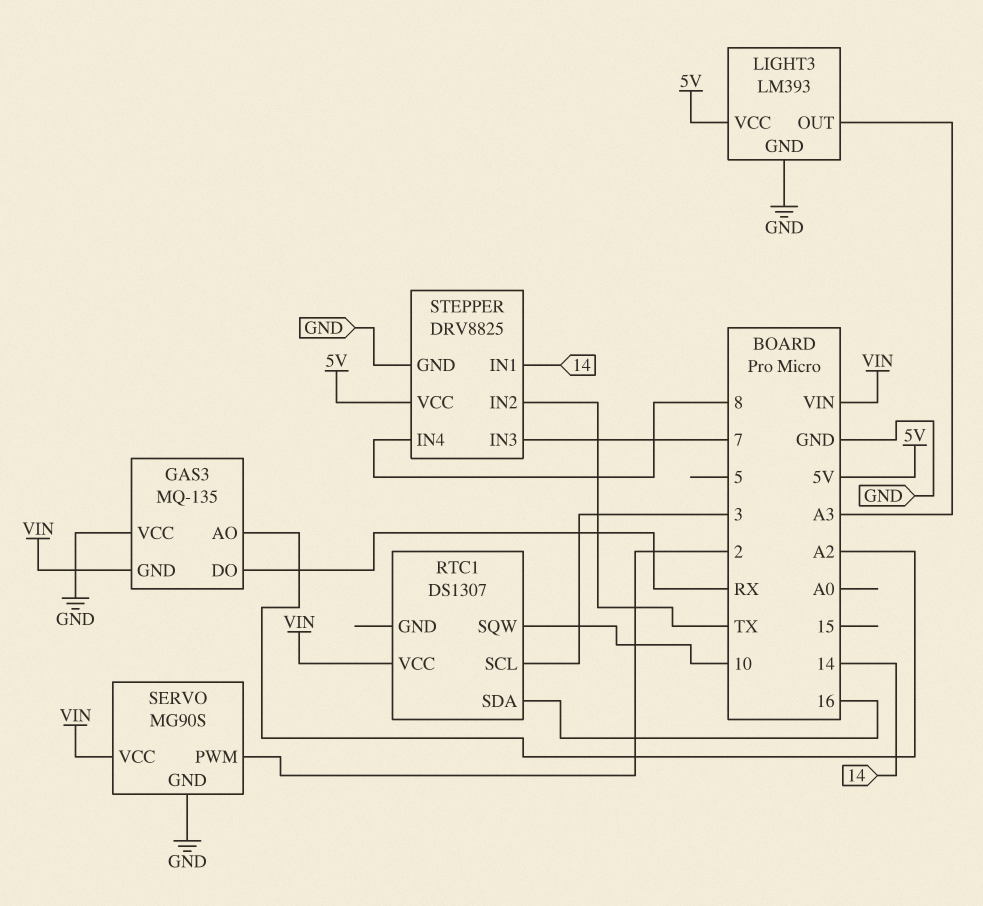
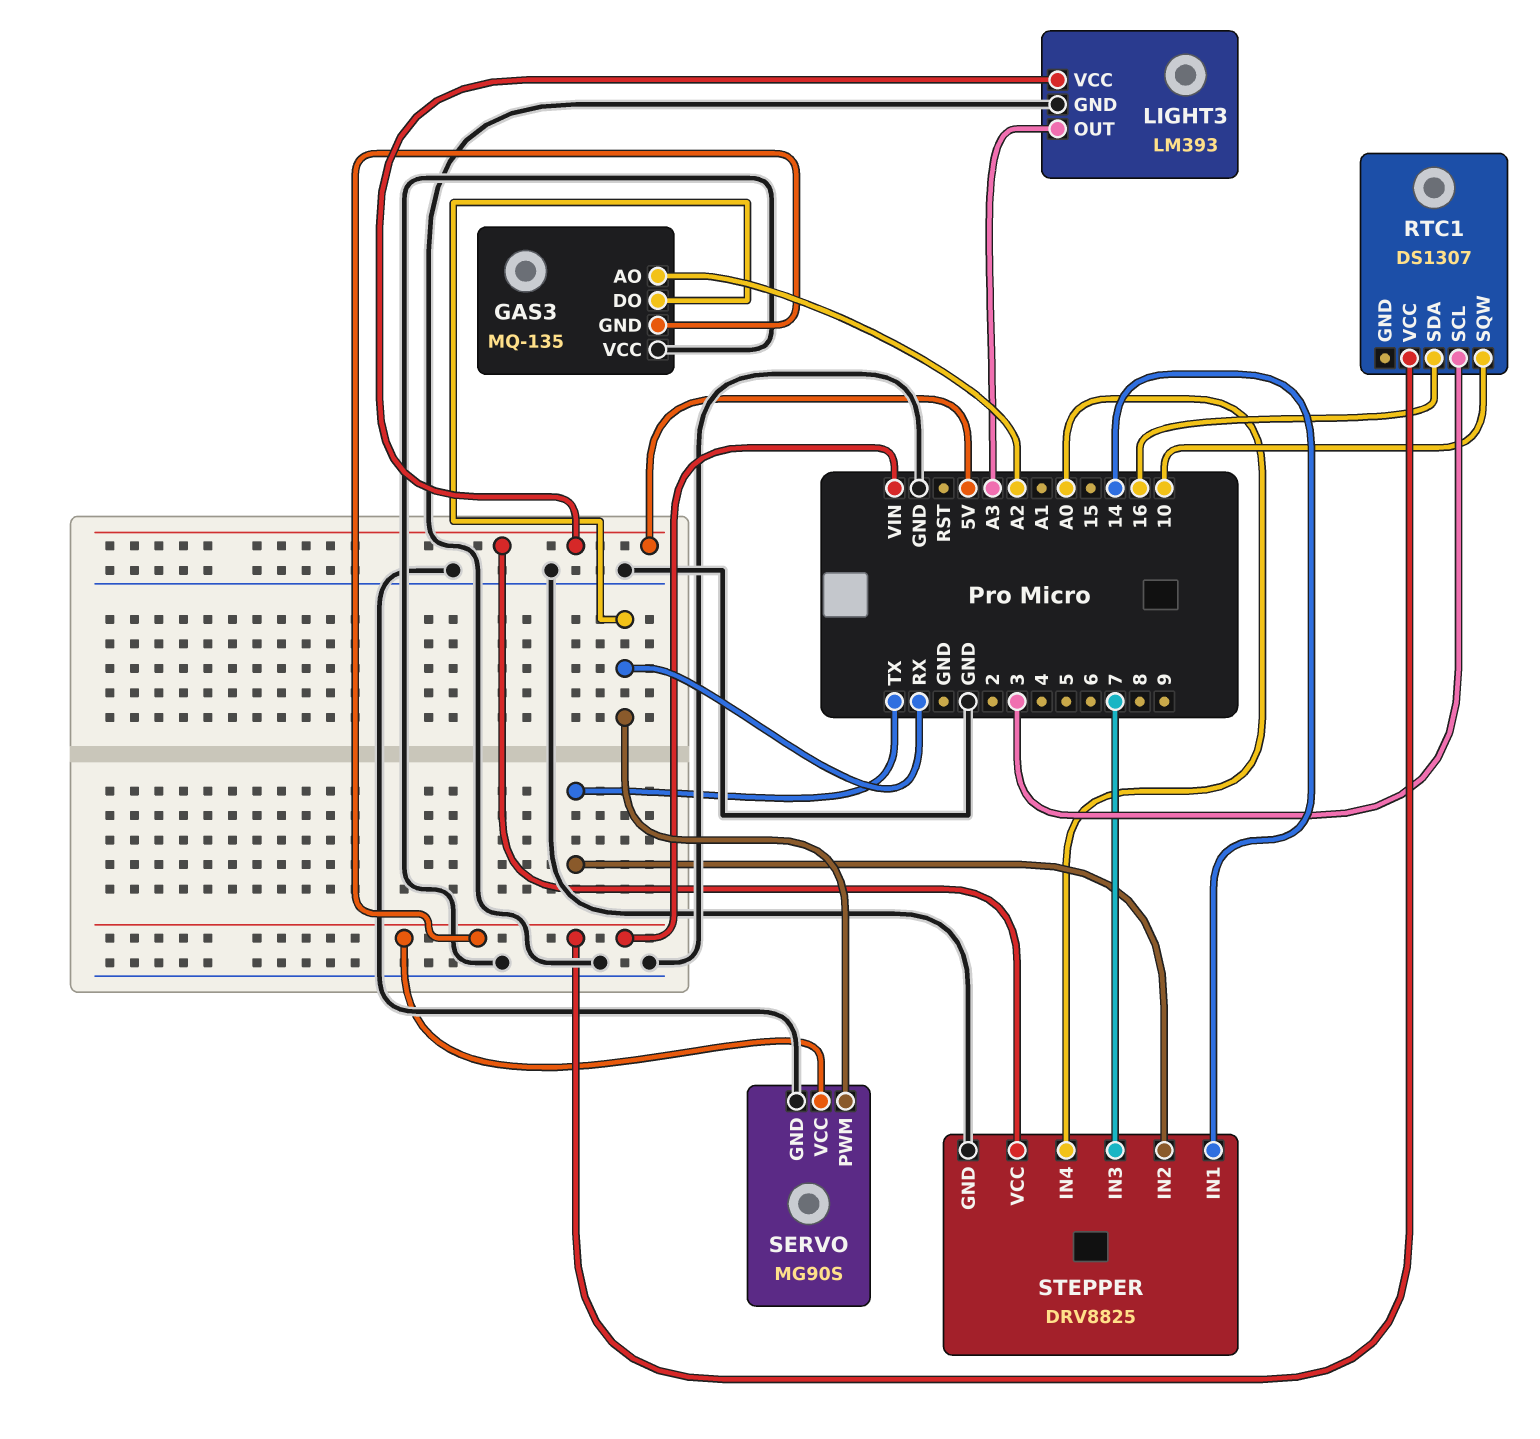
SERVO pin PWM: 2 -> RX
STEPPER pin IN4: 8 -> A0

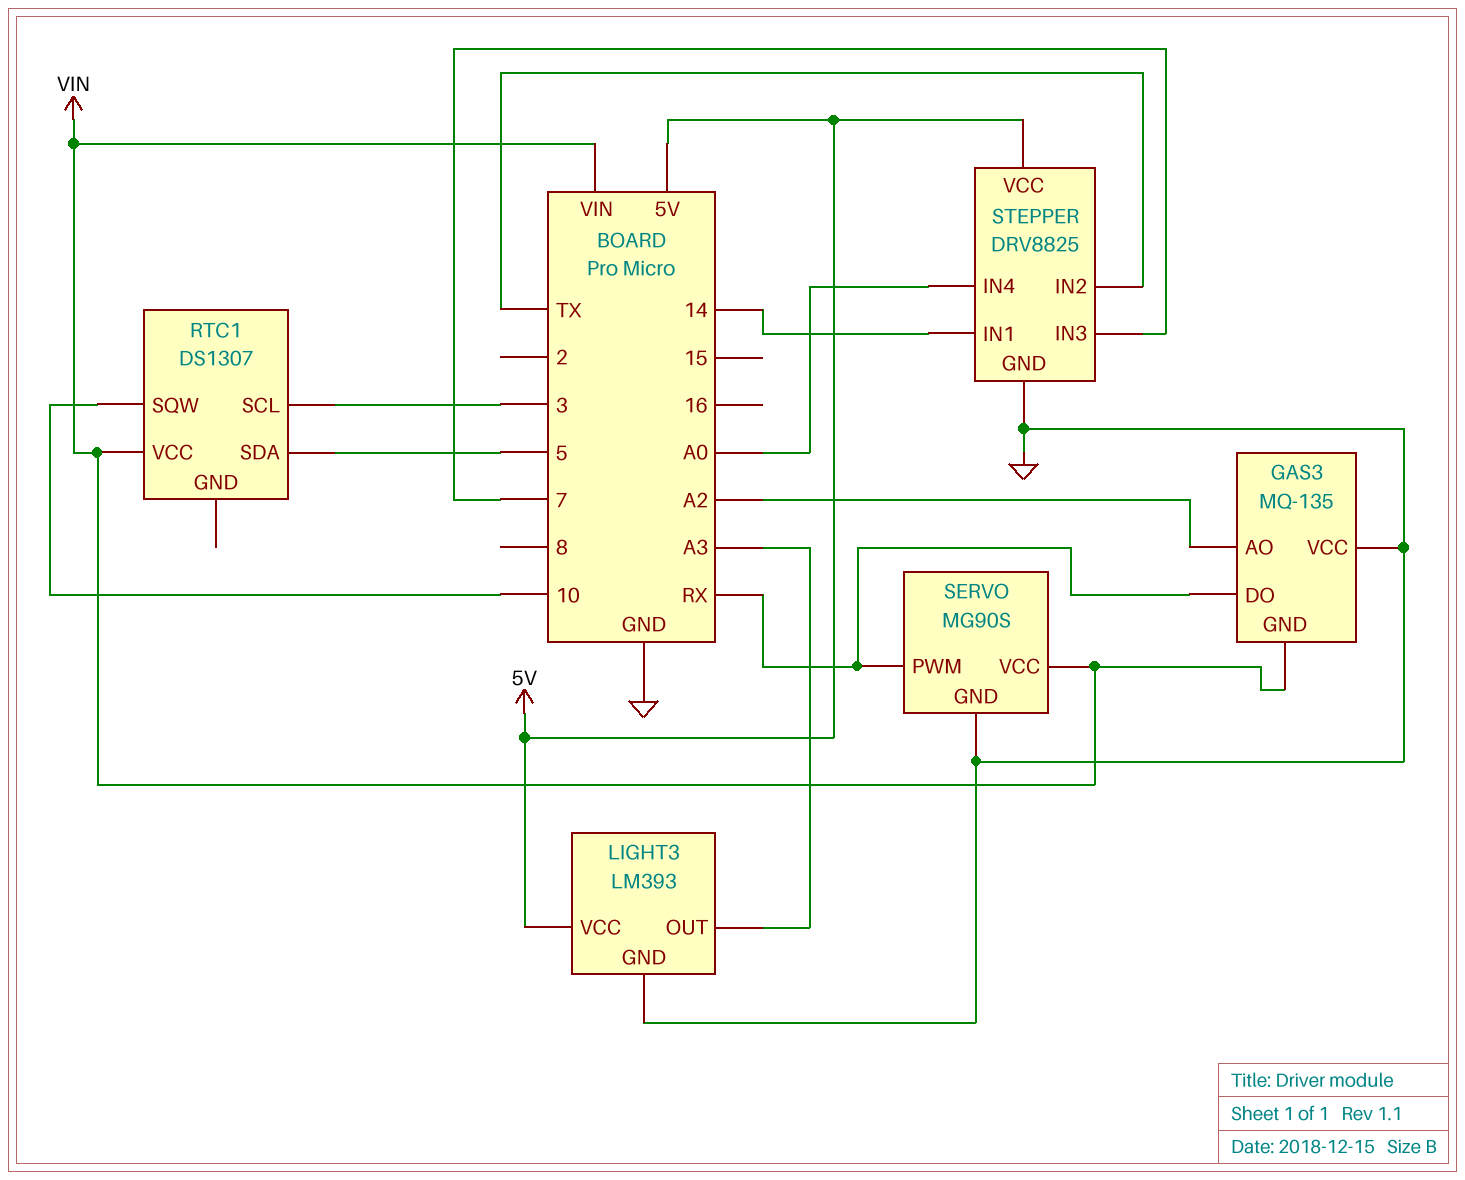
RTC1 pin SDA: 16 -> 5

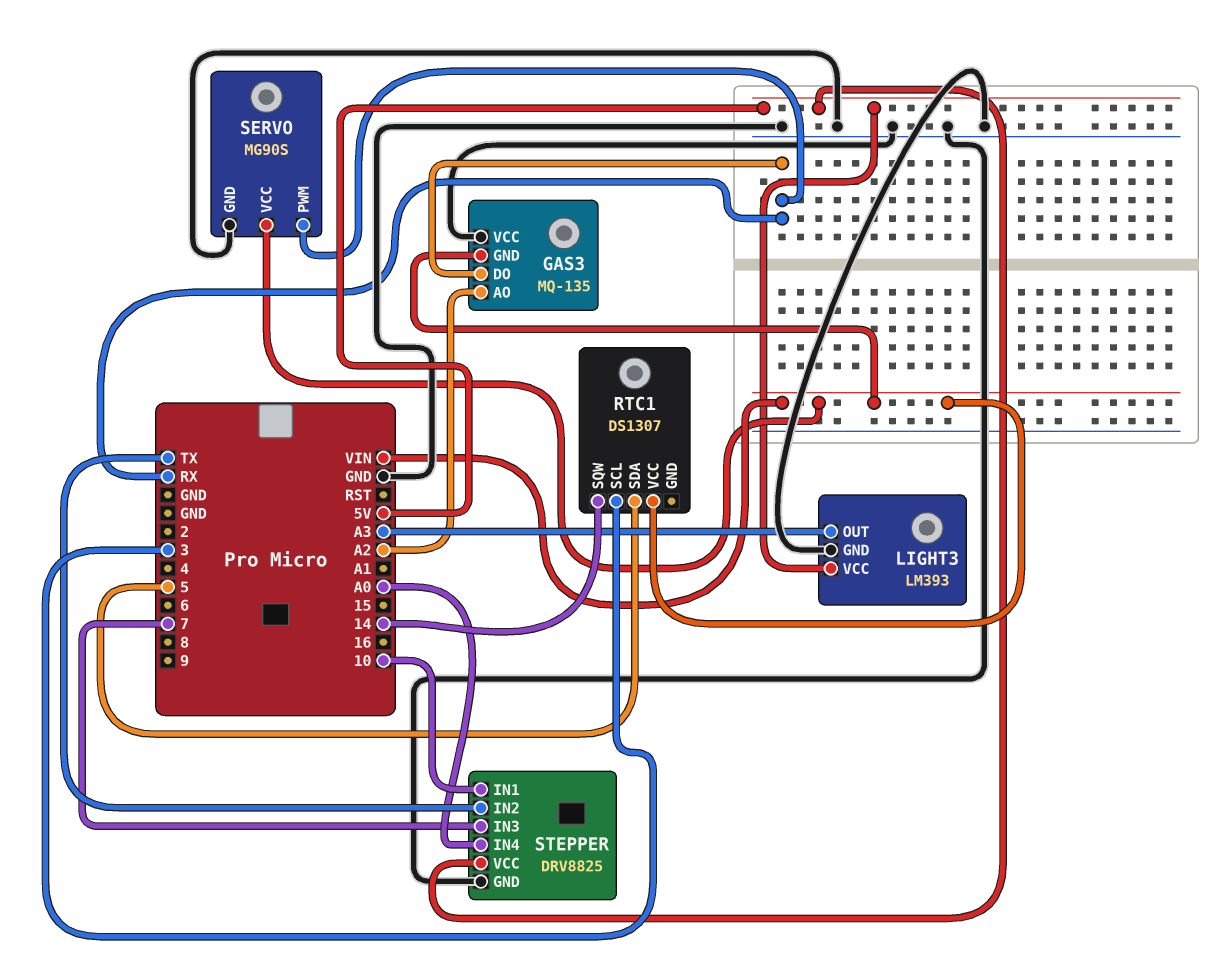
RTC1 pin SQW: 10 -> 14
STEPPER pin IN1: 14 -> 10

